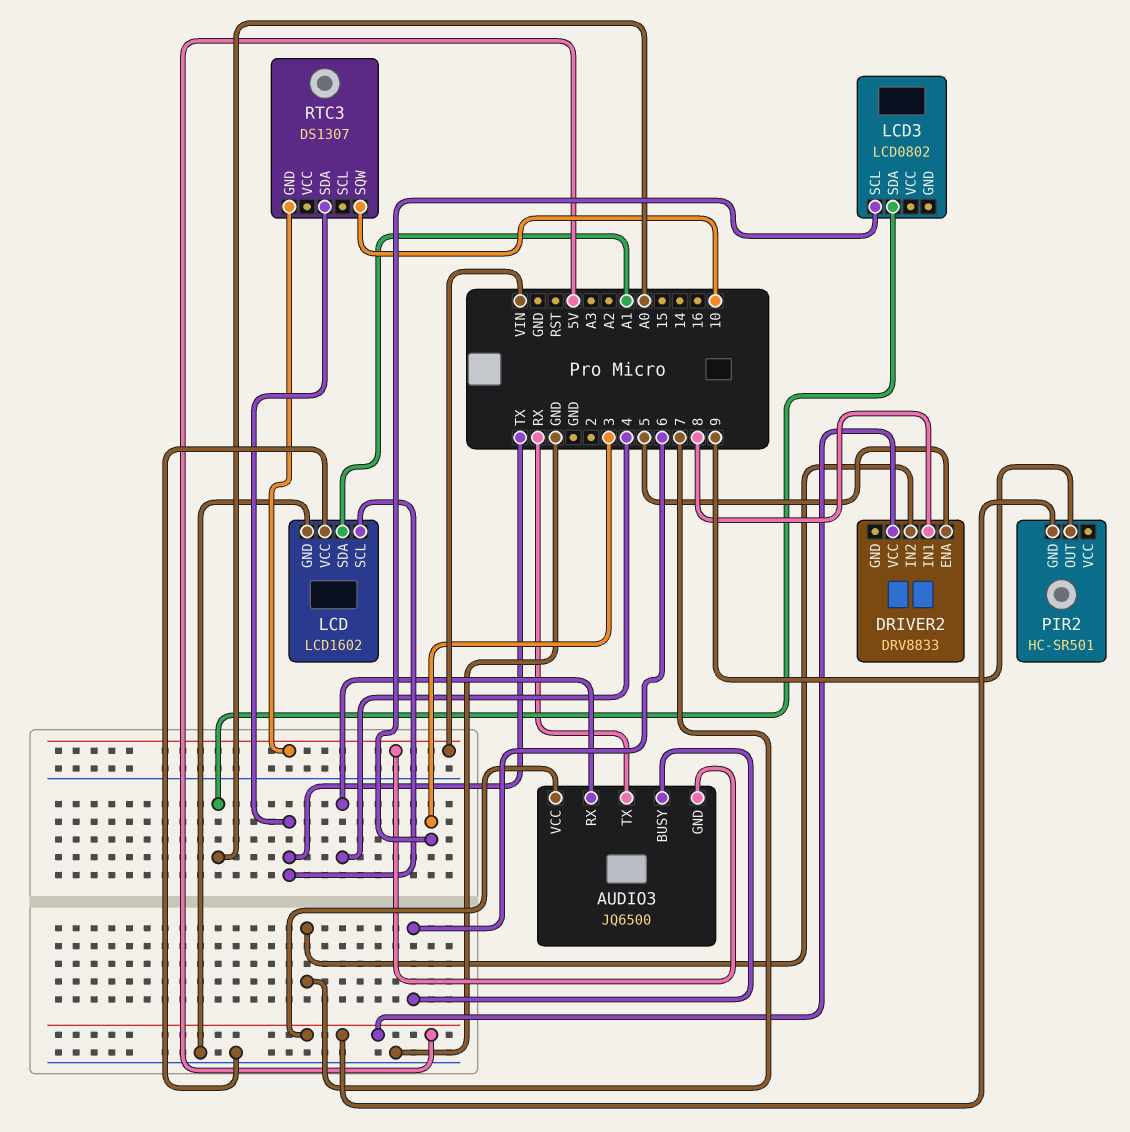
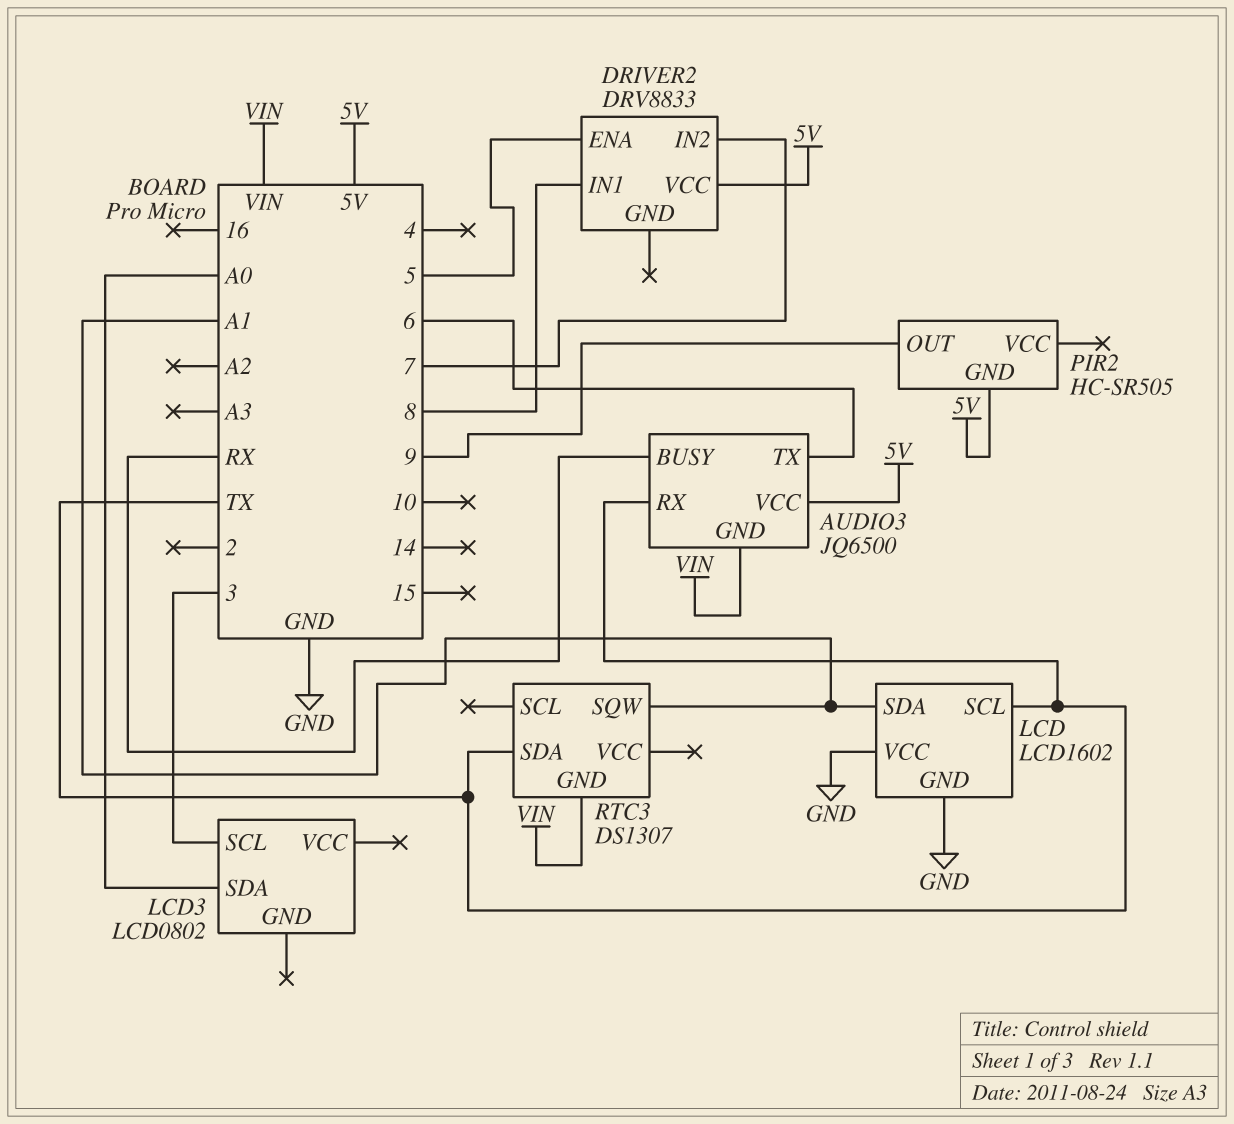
AUDIO3 pin BUSY: 6 -> RX
AUDIO3 pin RX: 4 -> TX
AUDIO3 pin TX: RX -> 6
PIR2: HC-SR501 -> HC-SR505
RTC3 pin SQW: 10 -> A1

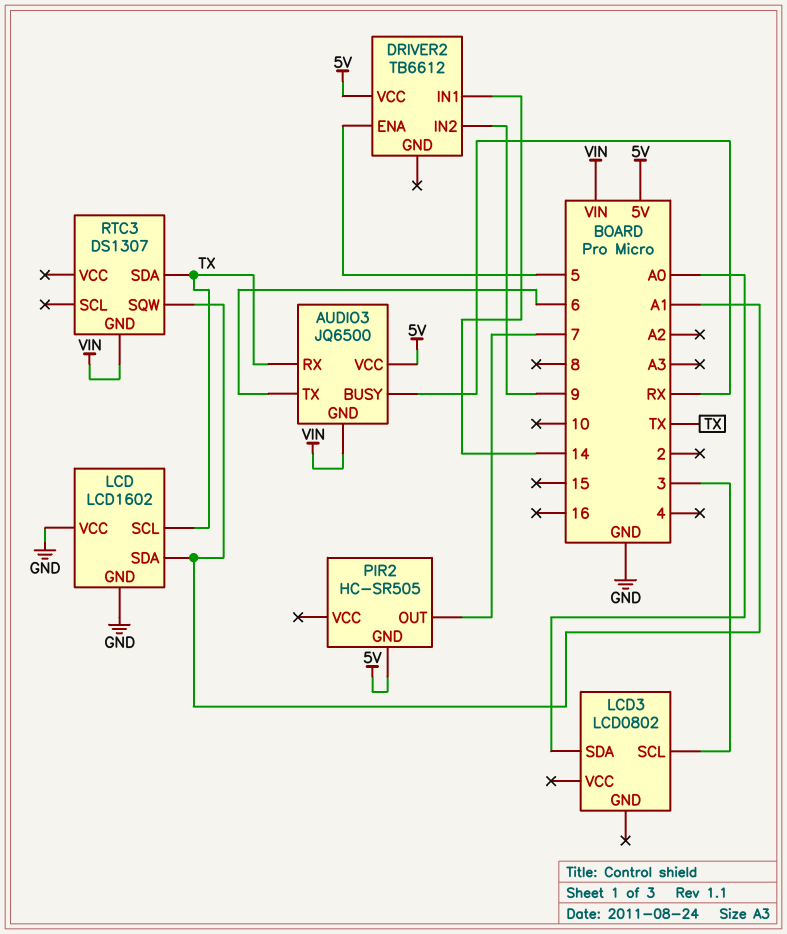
DRIVER2: DRV8833 -> TB6612
DRIVER2 pin IN1: 8 -> 14
DRIVER2 pin IN2: 7 -> 9
PIR2 pin OUT: 9 -> 7

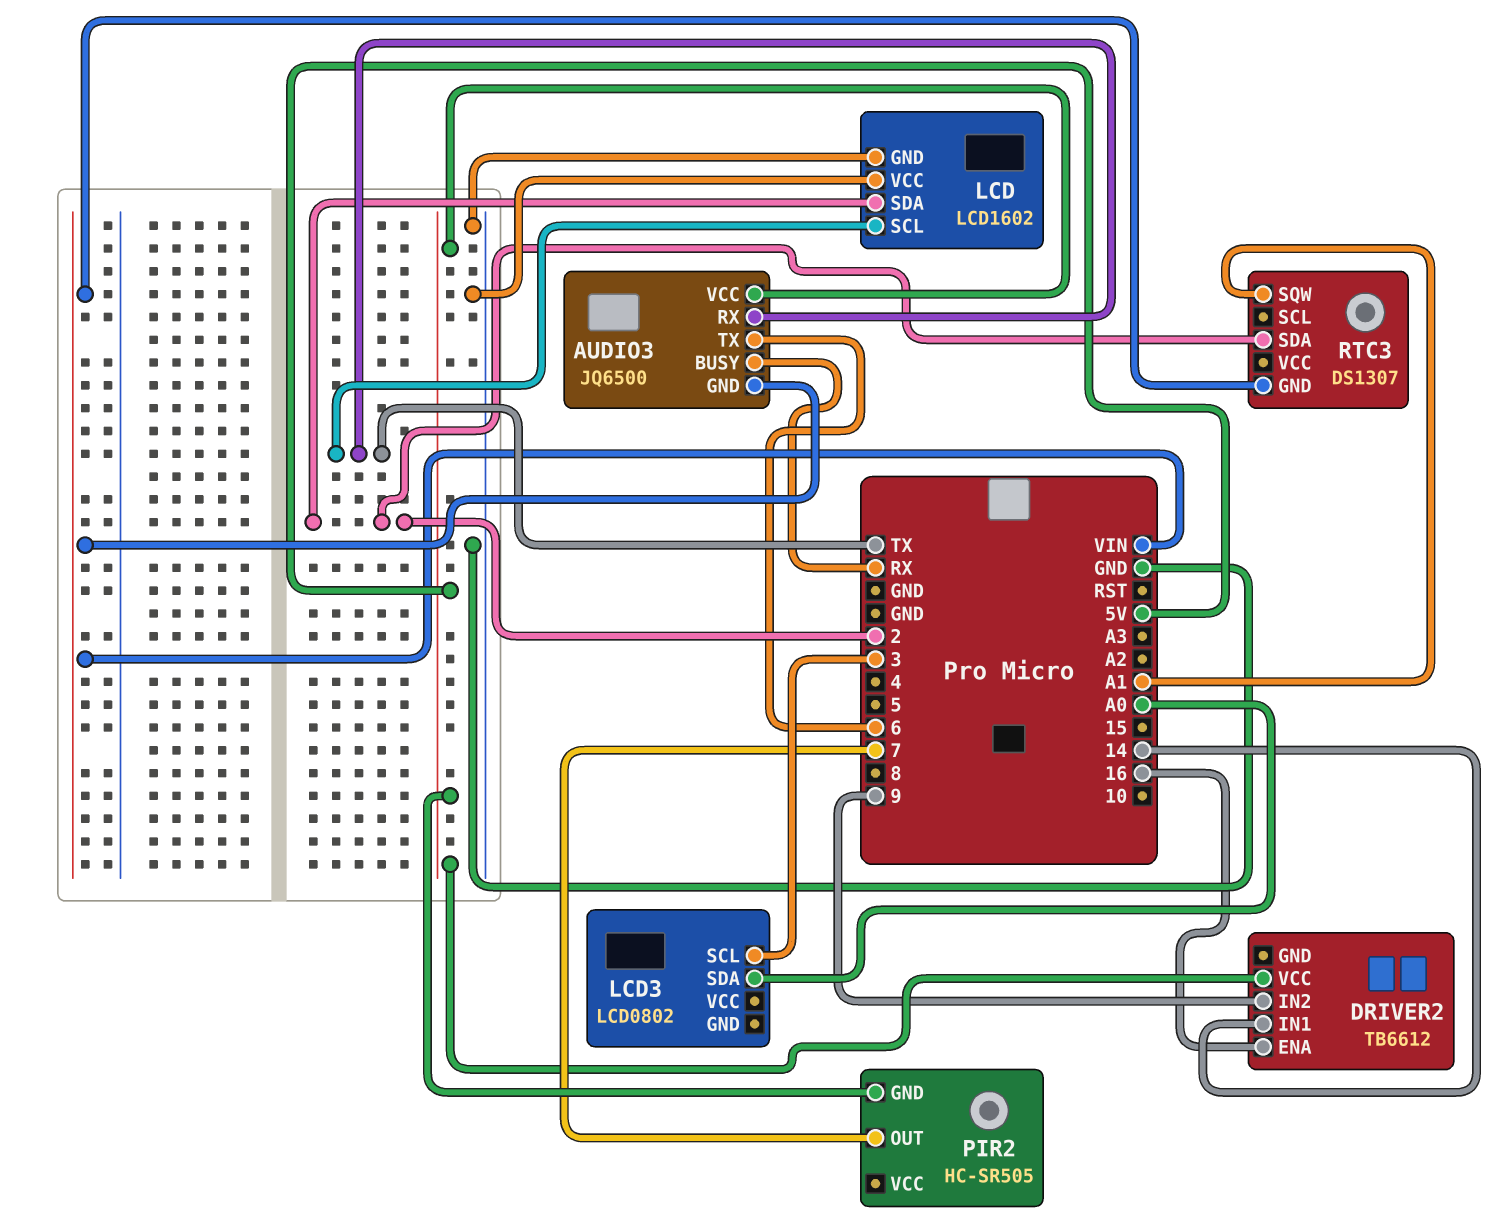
DRIVER2 pin ENA: 5 -> 16
LCD pin SDA: A1 -> 2
RTC3 pin SDA: TX -> 2

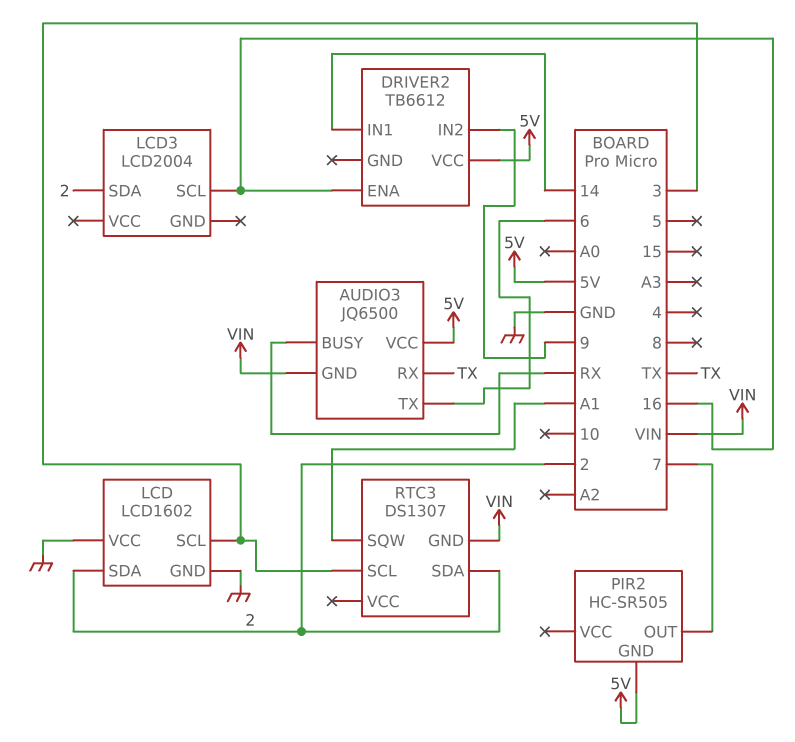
LCD pin SCL: TX -> 3
LCD3: LCD0802 -> LCD2004
LCD3 pin SCL: 3 -> 16
LCD3 pin SDA: A0 -> 2
RTC3 pin SCL: none -> 3

